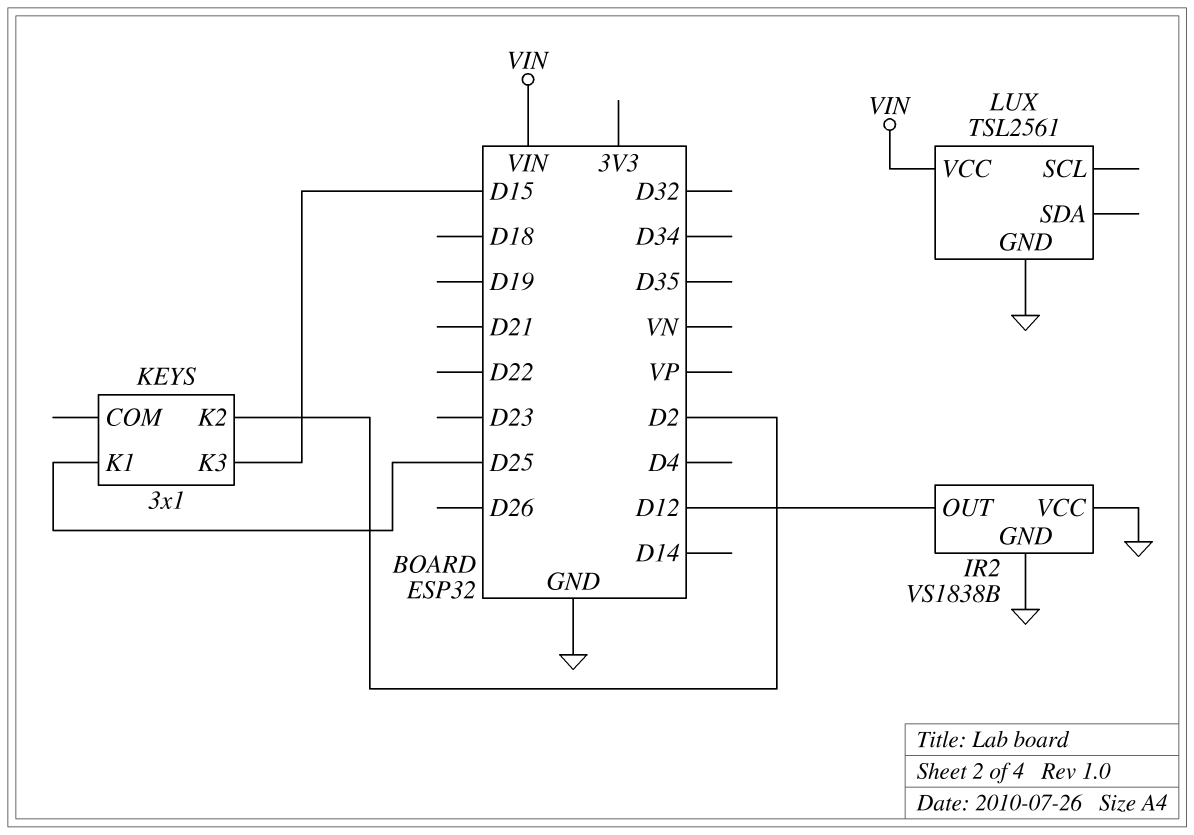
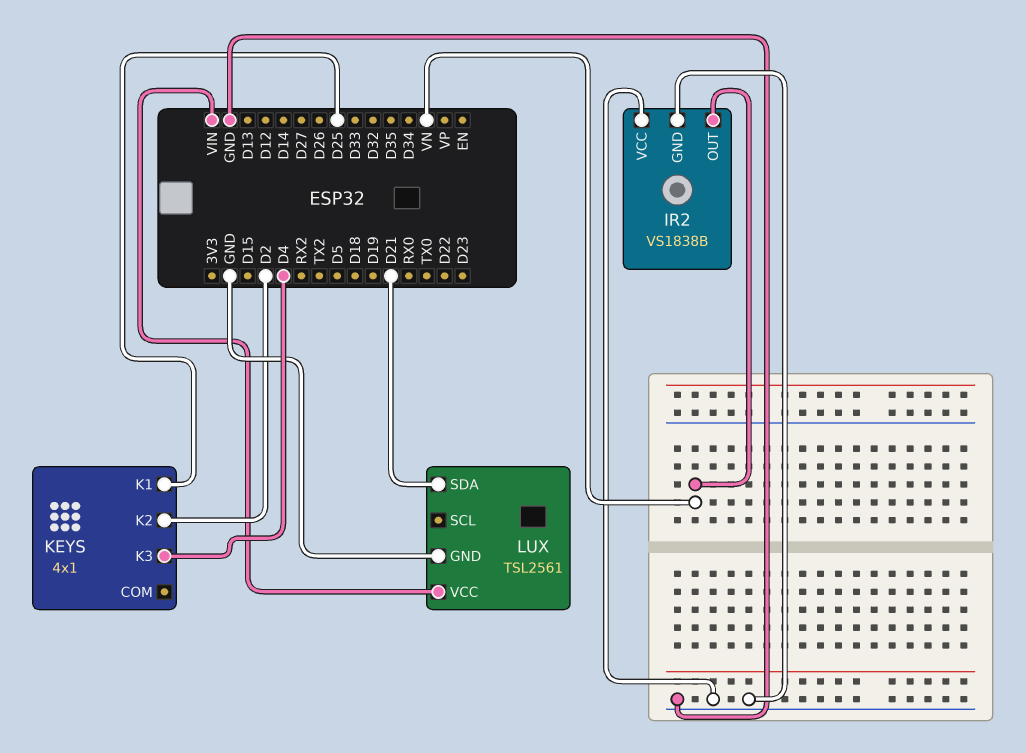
IR2 pin OUT: D12 -> VN
KEYS: 3x1 -> 4x1
KEYS pin K3: D15 -> D4
LUX pin SDA: none -> D21

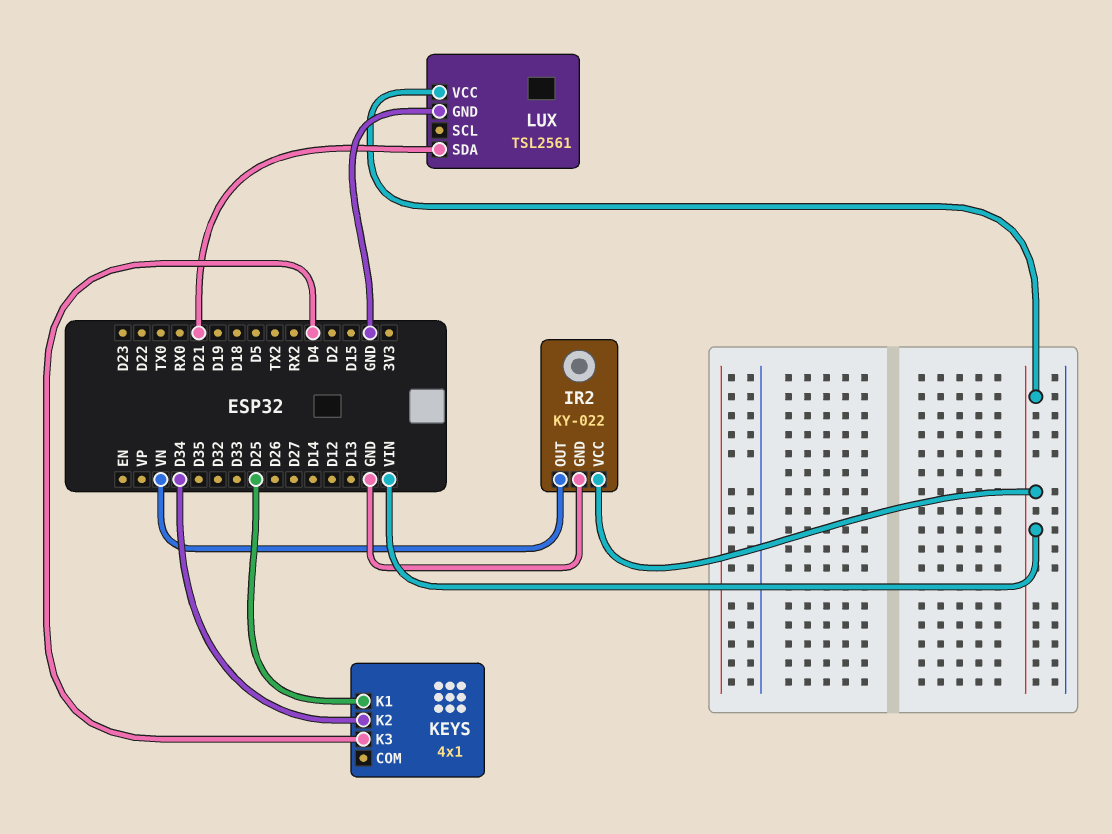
IR2: VS1838B -> KY-022
IR2 pin VCC: GND -> VIN
KEYS pin K2: D2 -> D34

